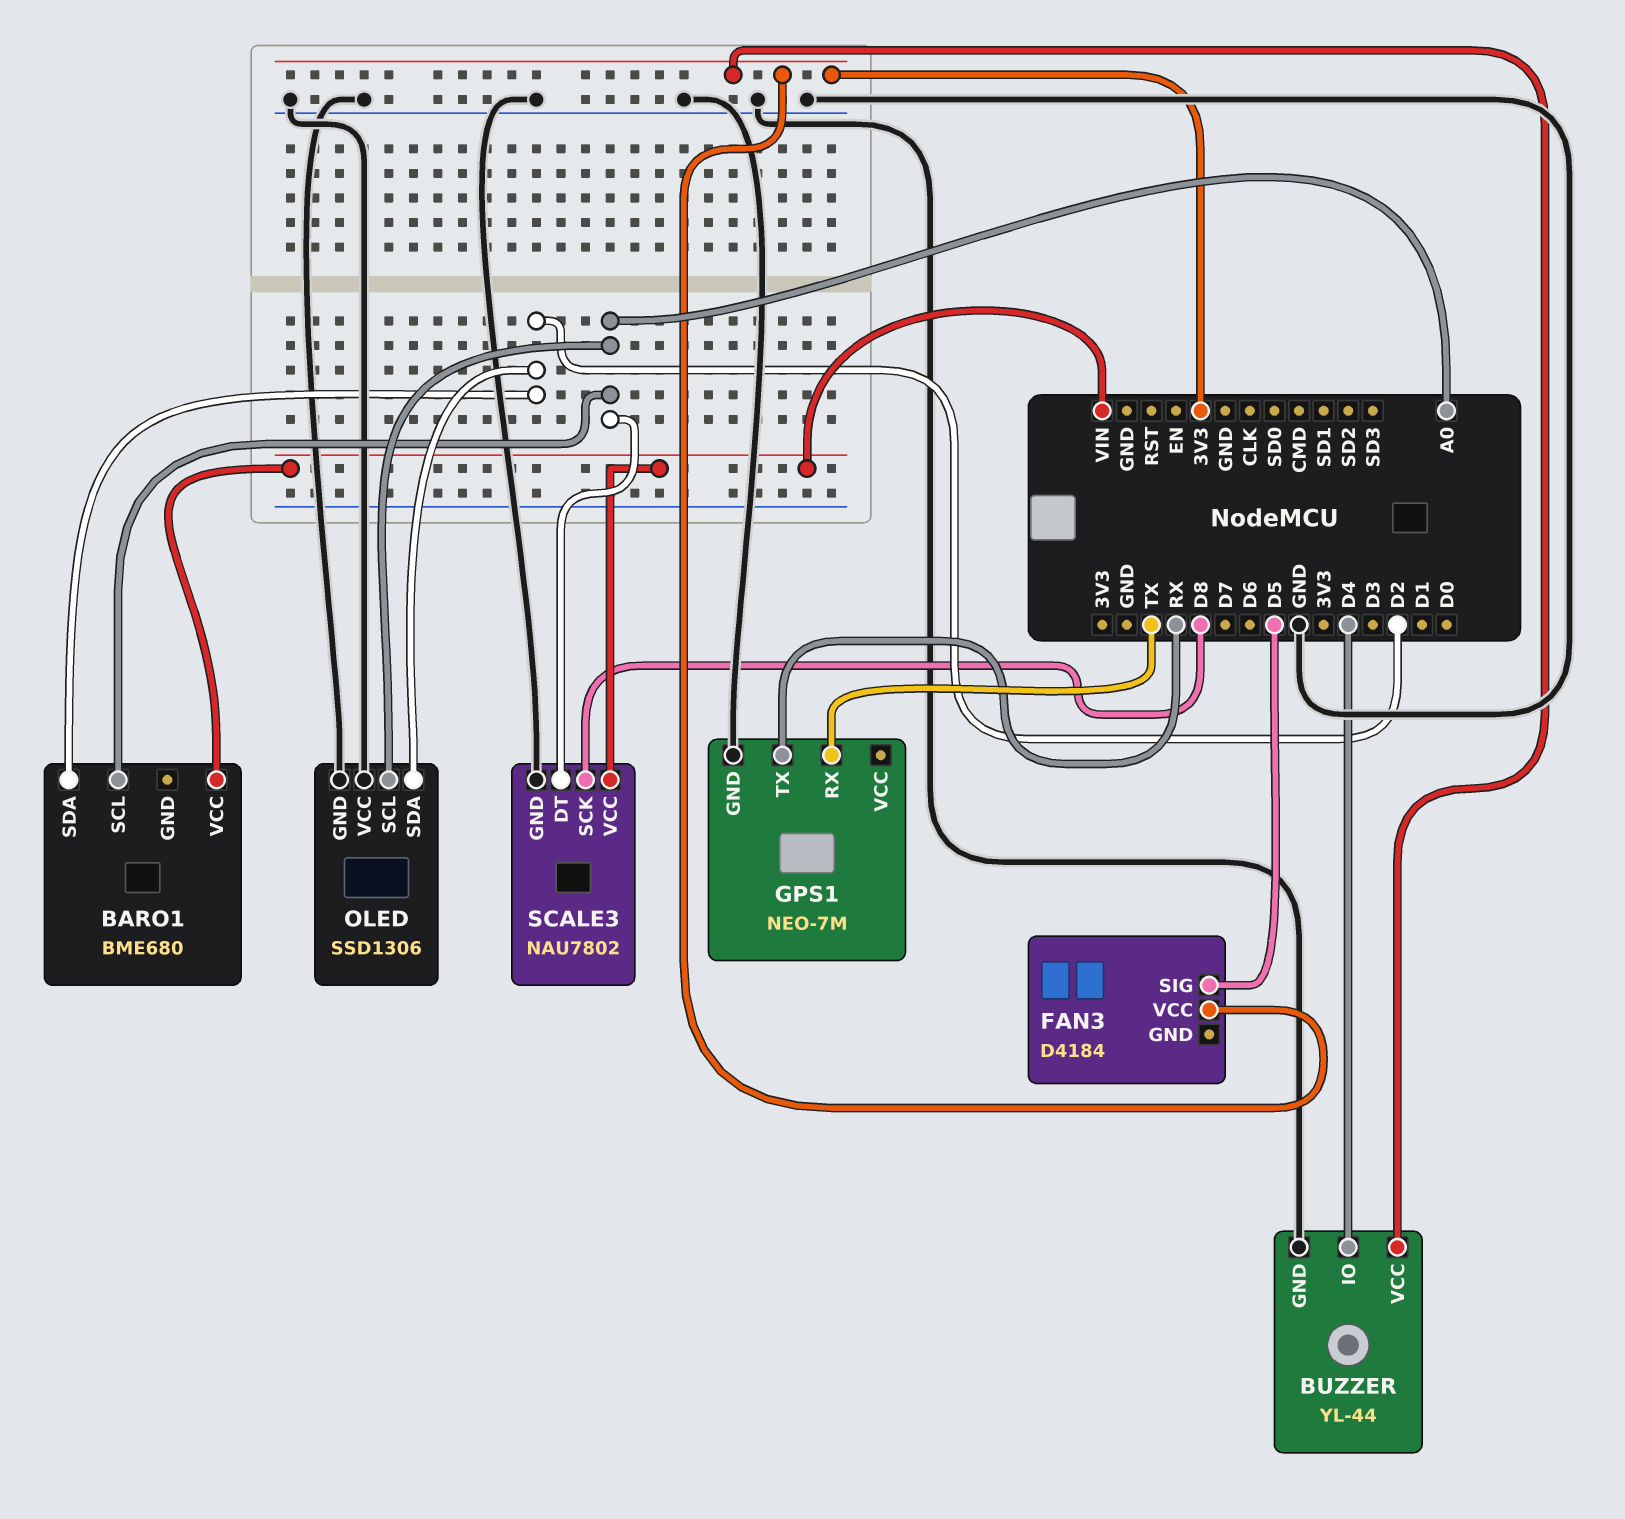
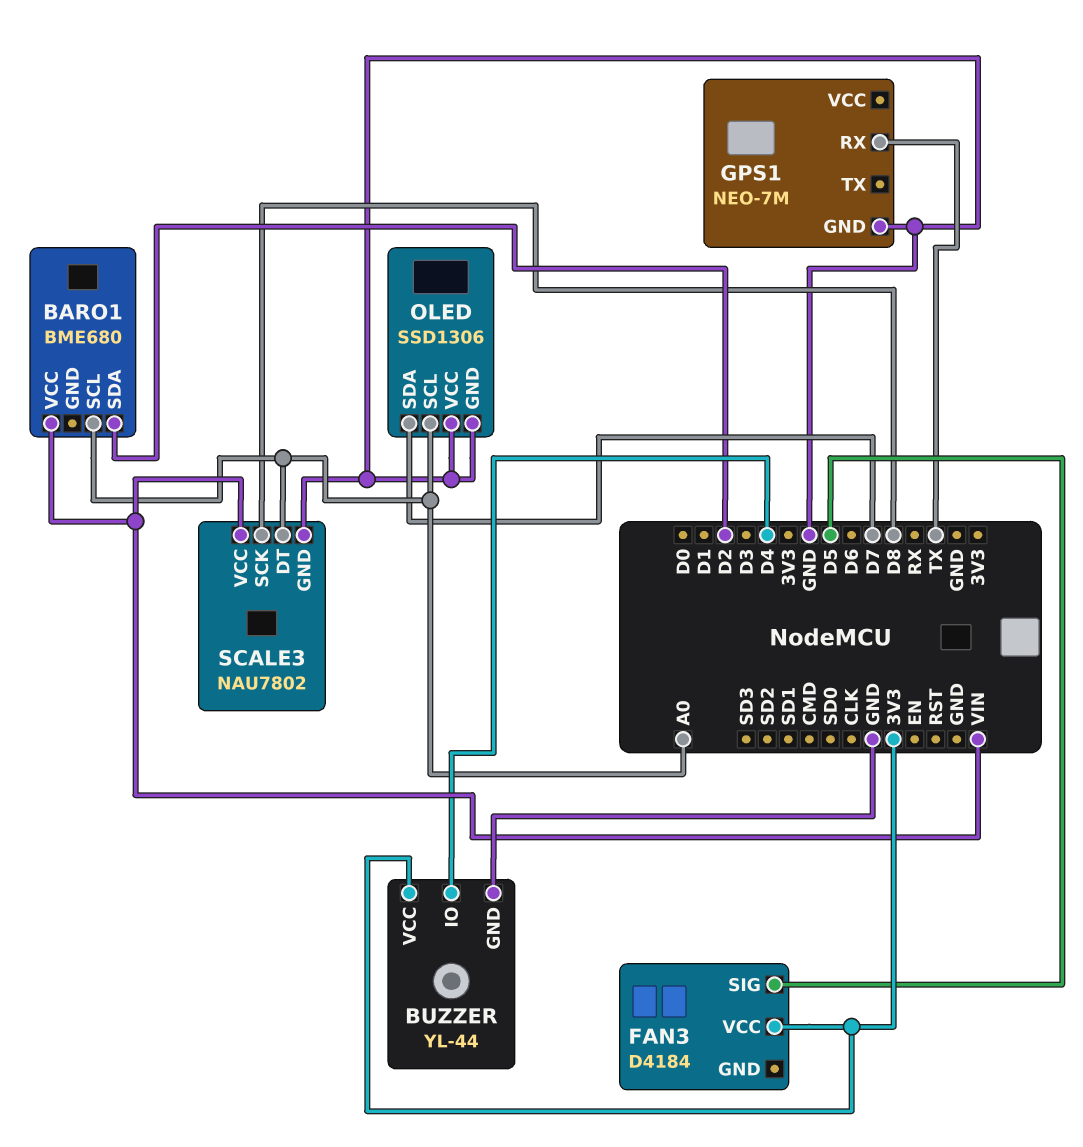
GPS1 pin TX: RX -> none
OLED pin SDA: D2 -> D7

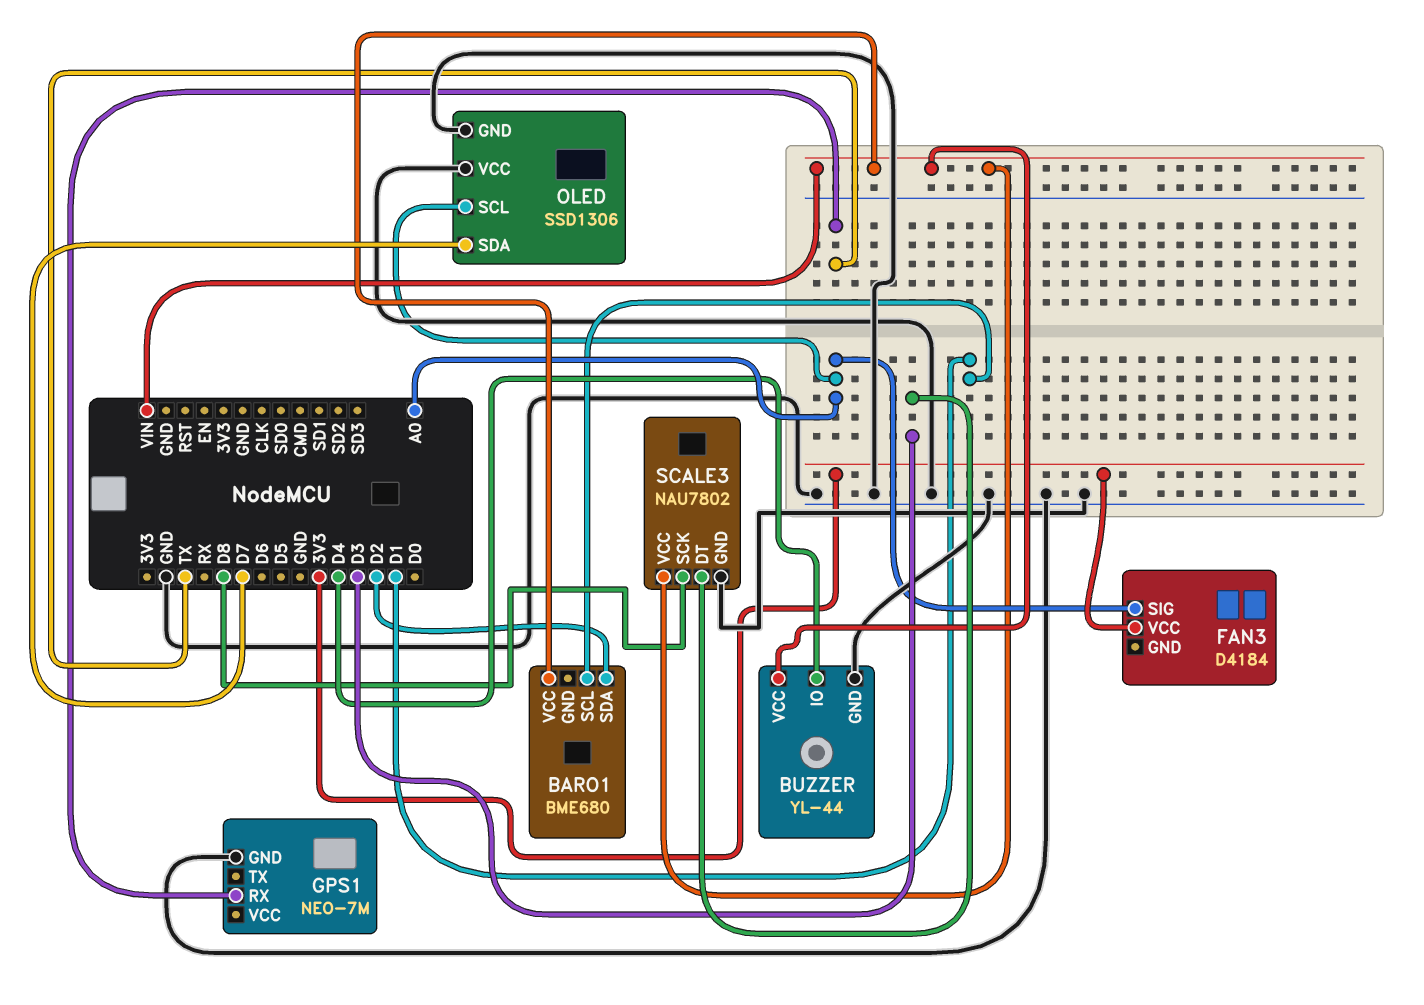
BARO1 pin SCL: A0 -> D1
BUZZER pin VCC: 3V3 -> VIN
FAN3 pin SIG: D5 -> A0
SCALE3 pin DT: A0 -> D3

